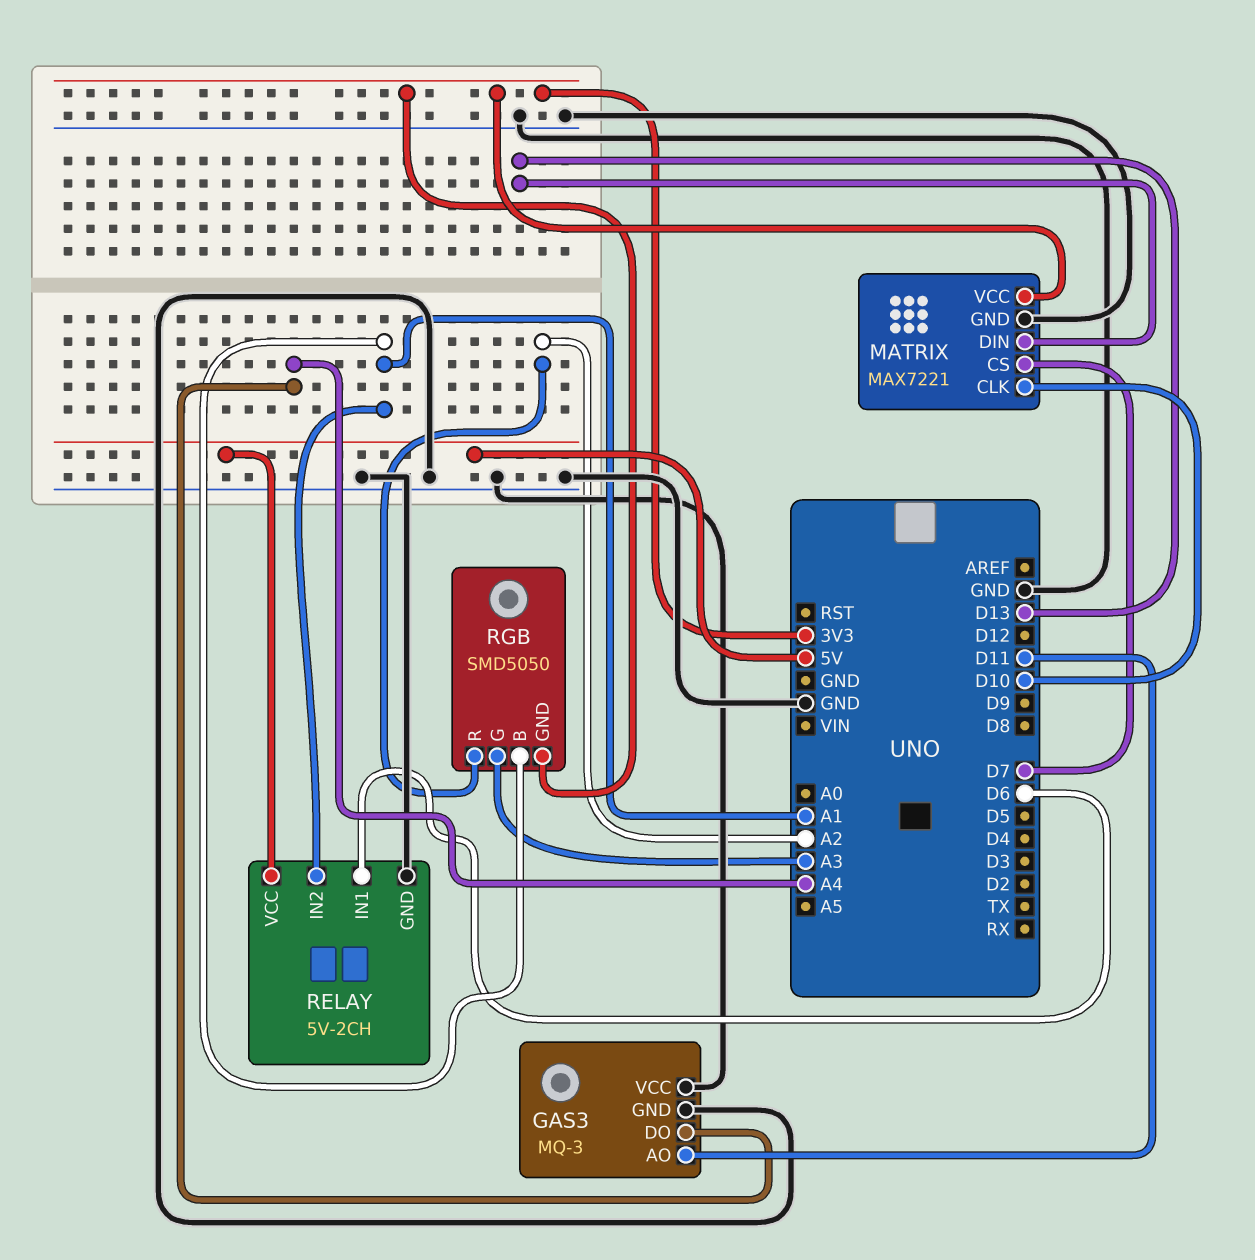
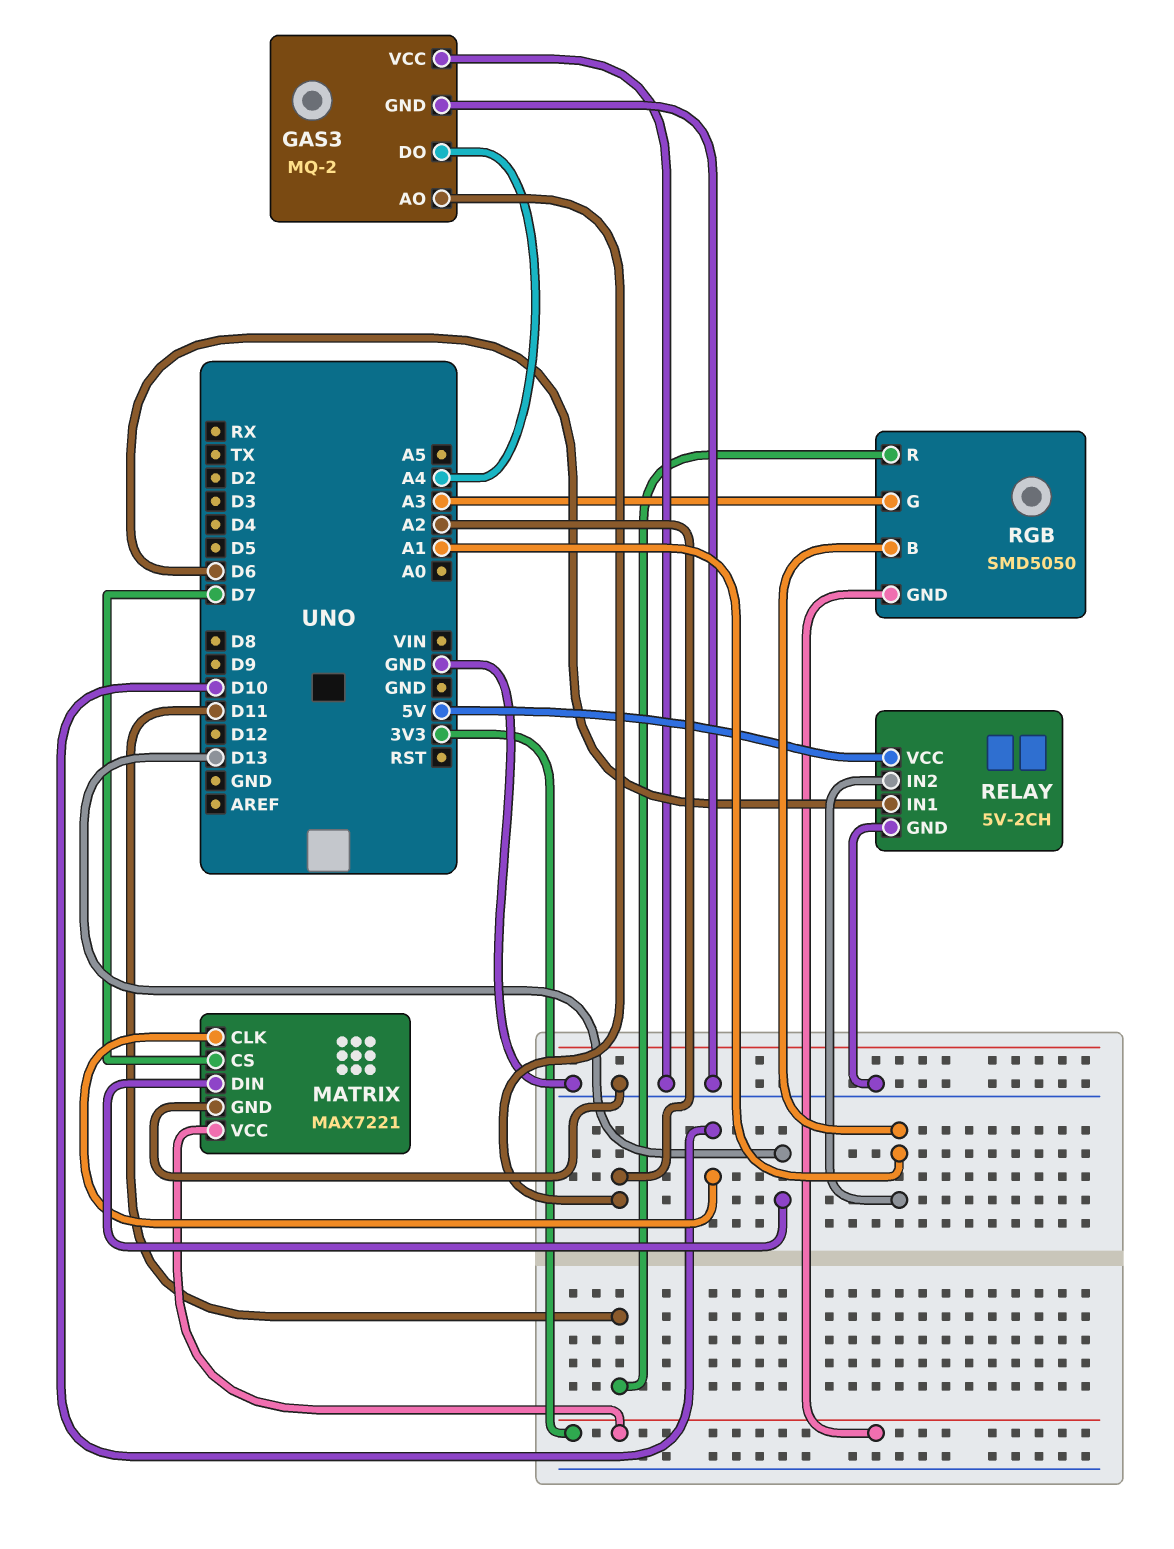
GAS3: MQ-3 -> MQ-2
GAS3 pin AO: D11 -> A2
RGB pin R: A2 -> D11

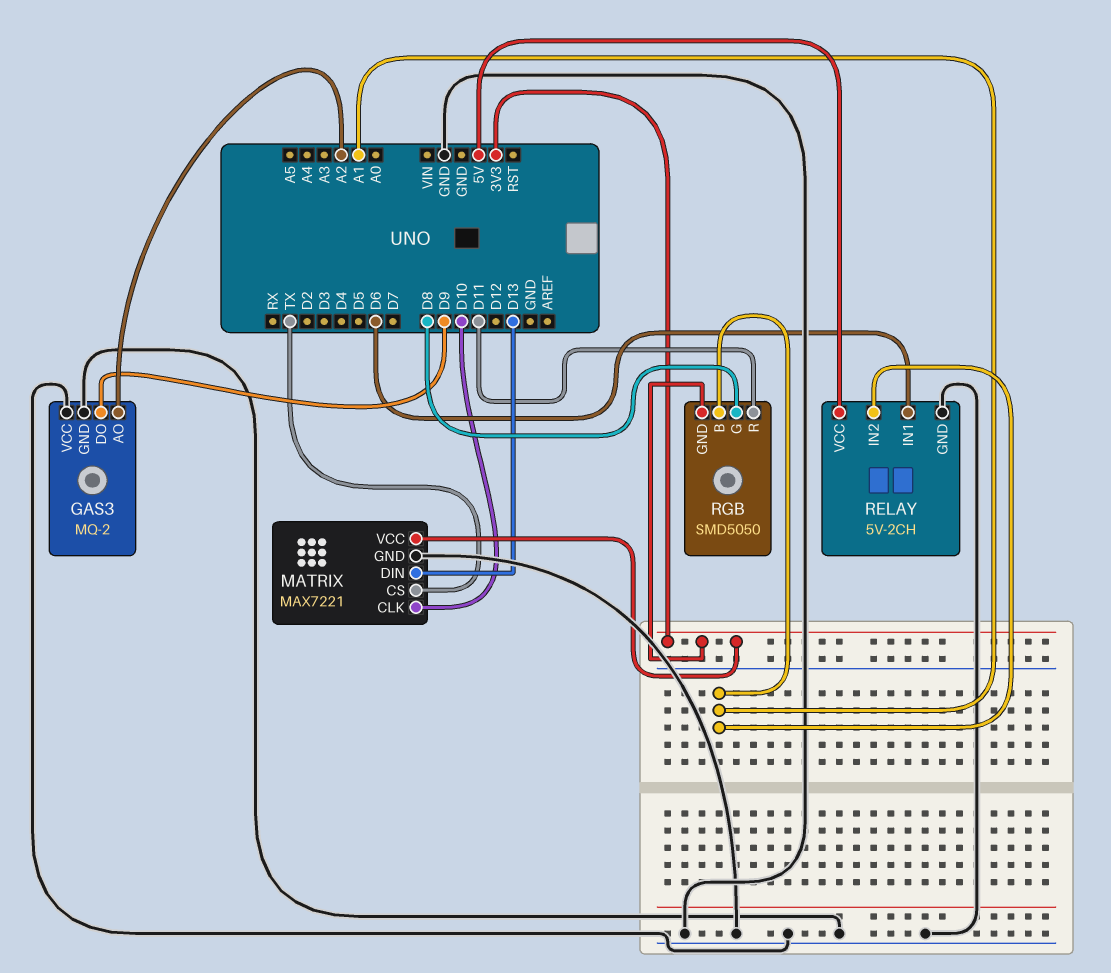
GAS3 pin DO: A4 -> D9
MATRIX pin CS: D7 -> TX
RGB pin G: A3 -> D8

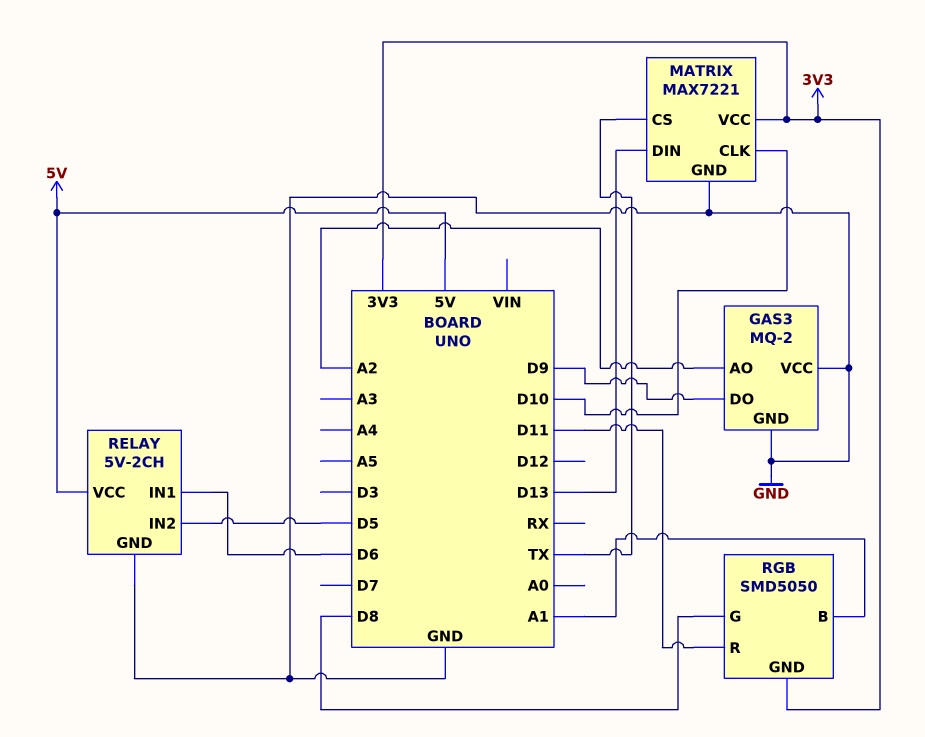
RELAY pin IN2: A1 -> D5

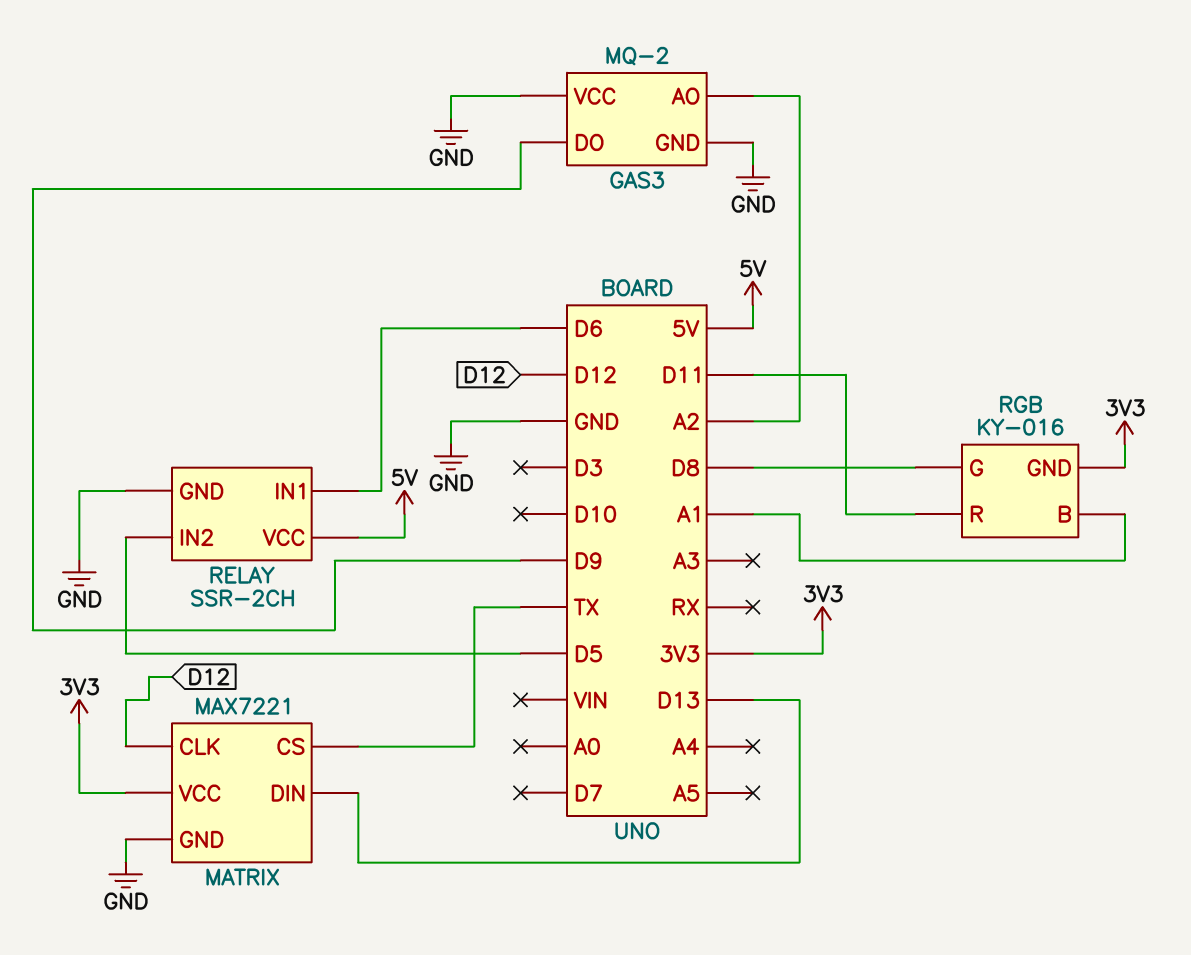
MATRIX pin CLK: D10 -> D12
RELAY: 5V-2CH -> SSR-2CH
RGB: SMD5050 -> KY-016

